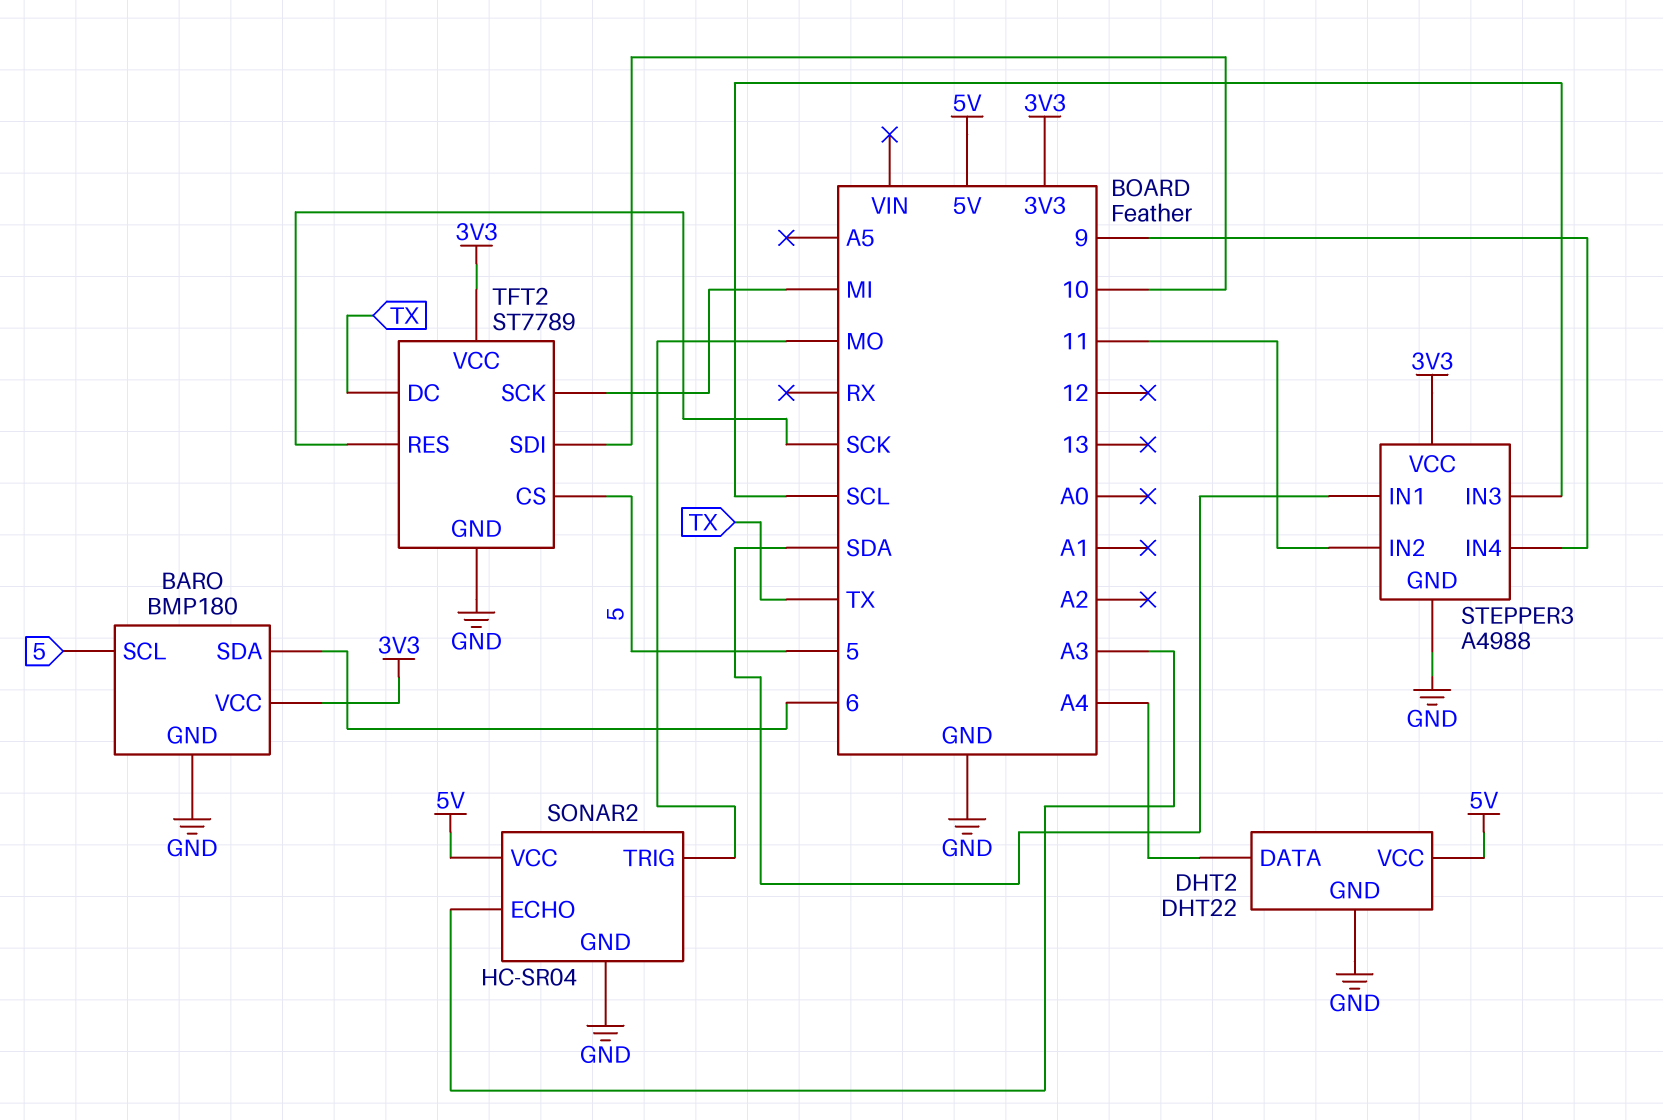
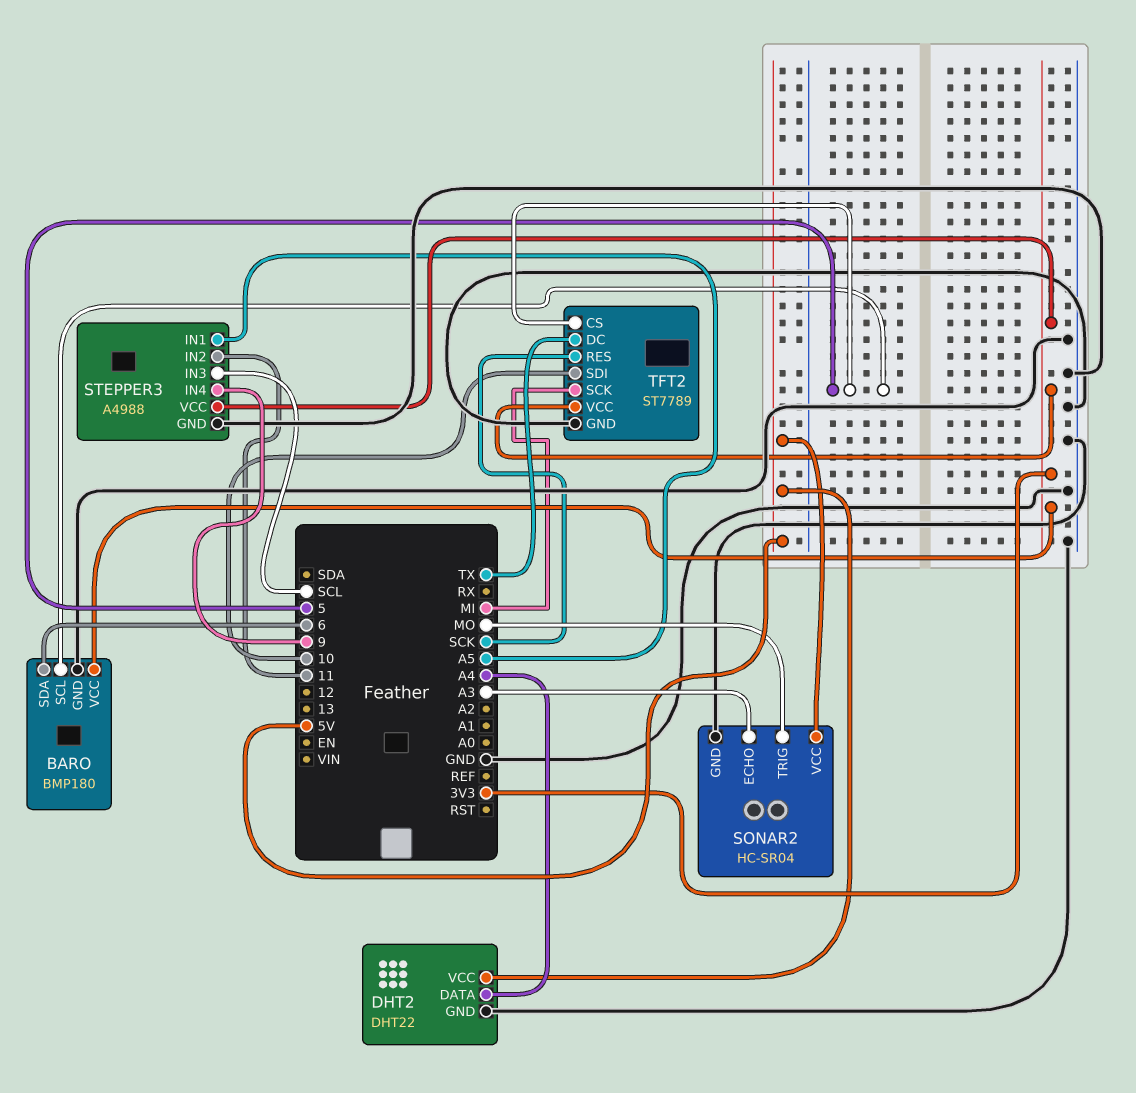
STEPPER3 pin IN1: SDA -> A5

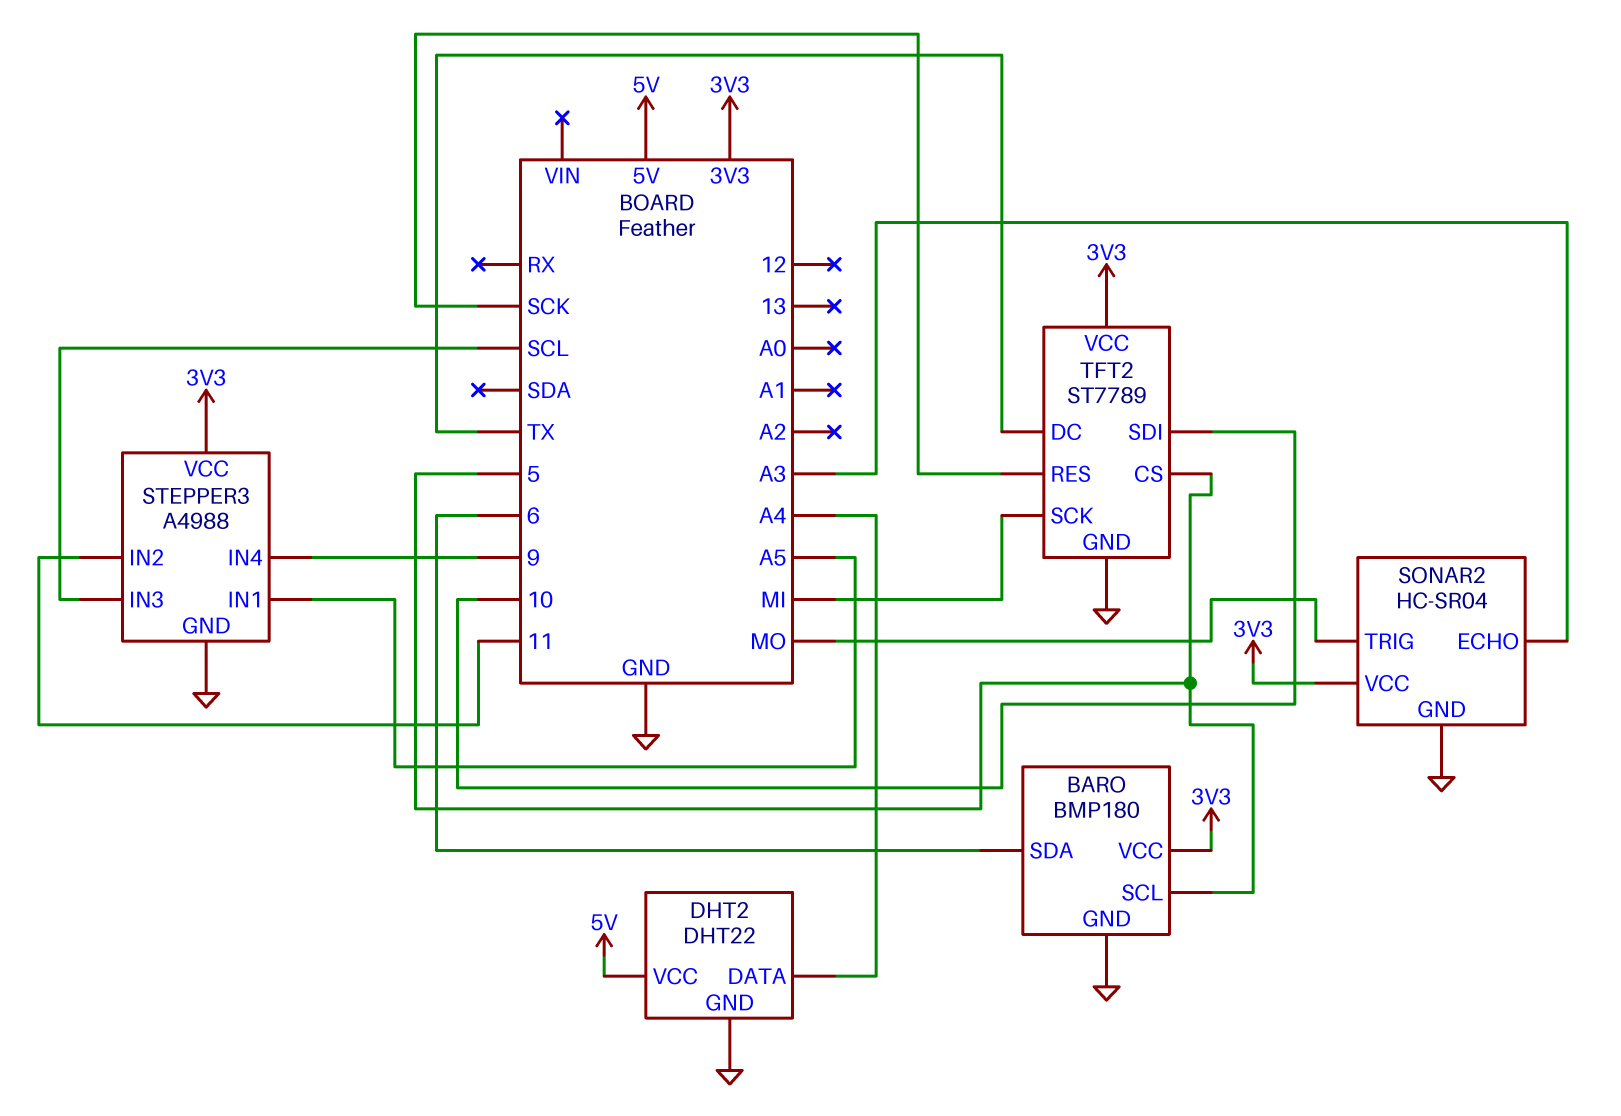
SONAR2 pin VCC: 5V -> 3V3

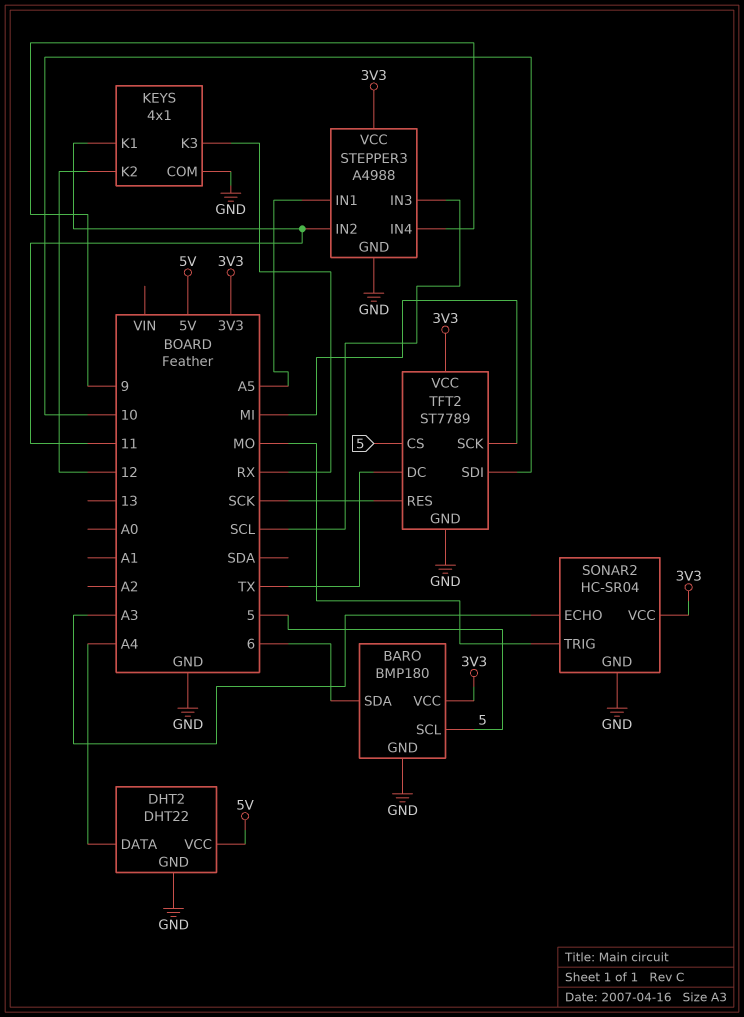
KEYS: none -> 4x1
KEYS pin COM: none -> GND
KEYS pin K1: none -> 11
KEYS pin K2: none -> 12
KEYS pin K3: none -> RX

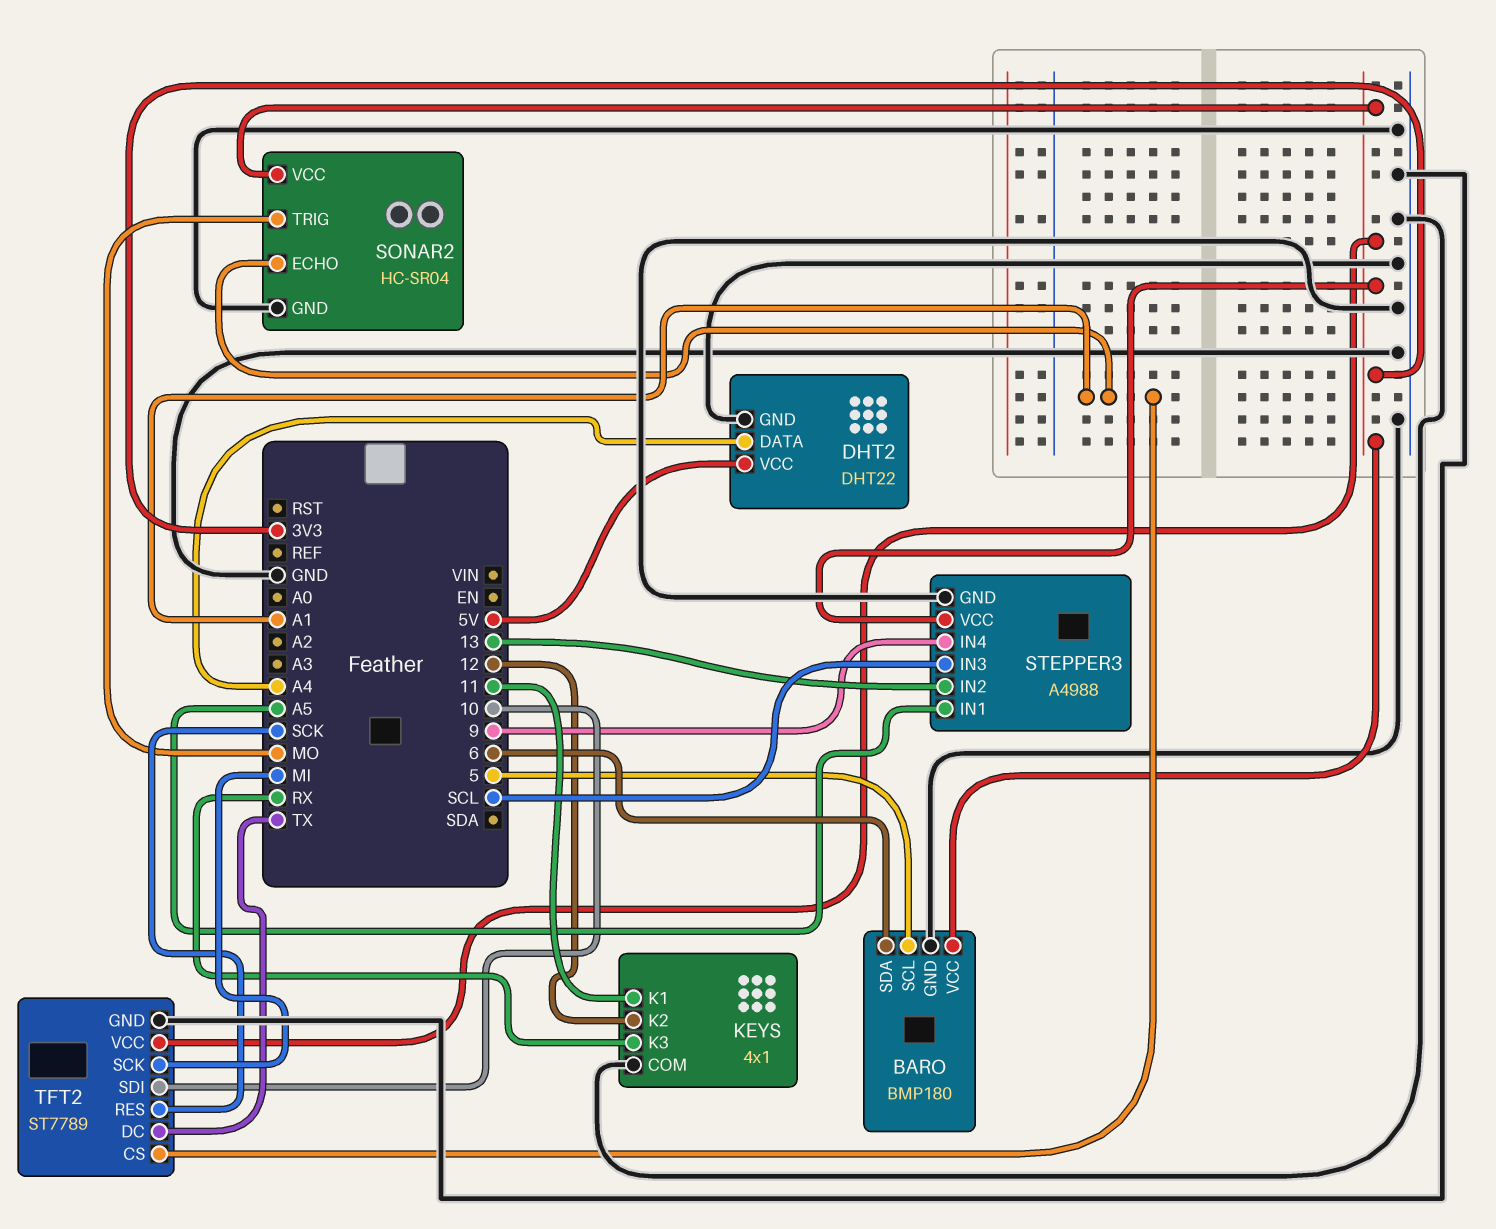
SONAR2 pin ECHO: A3 -> A1
STEPPER3 pin IN2: 11 -> 13
TFT2 pin CS: 5 -> A1

